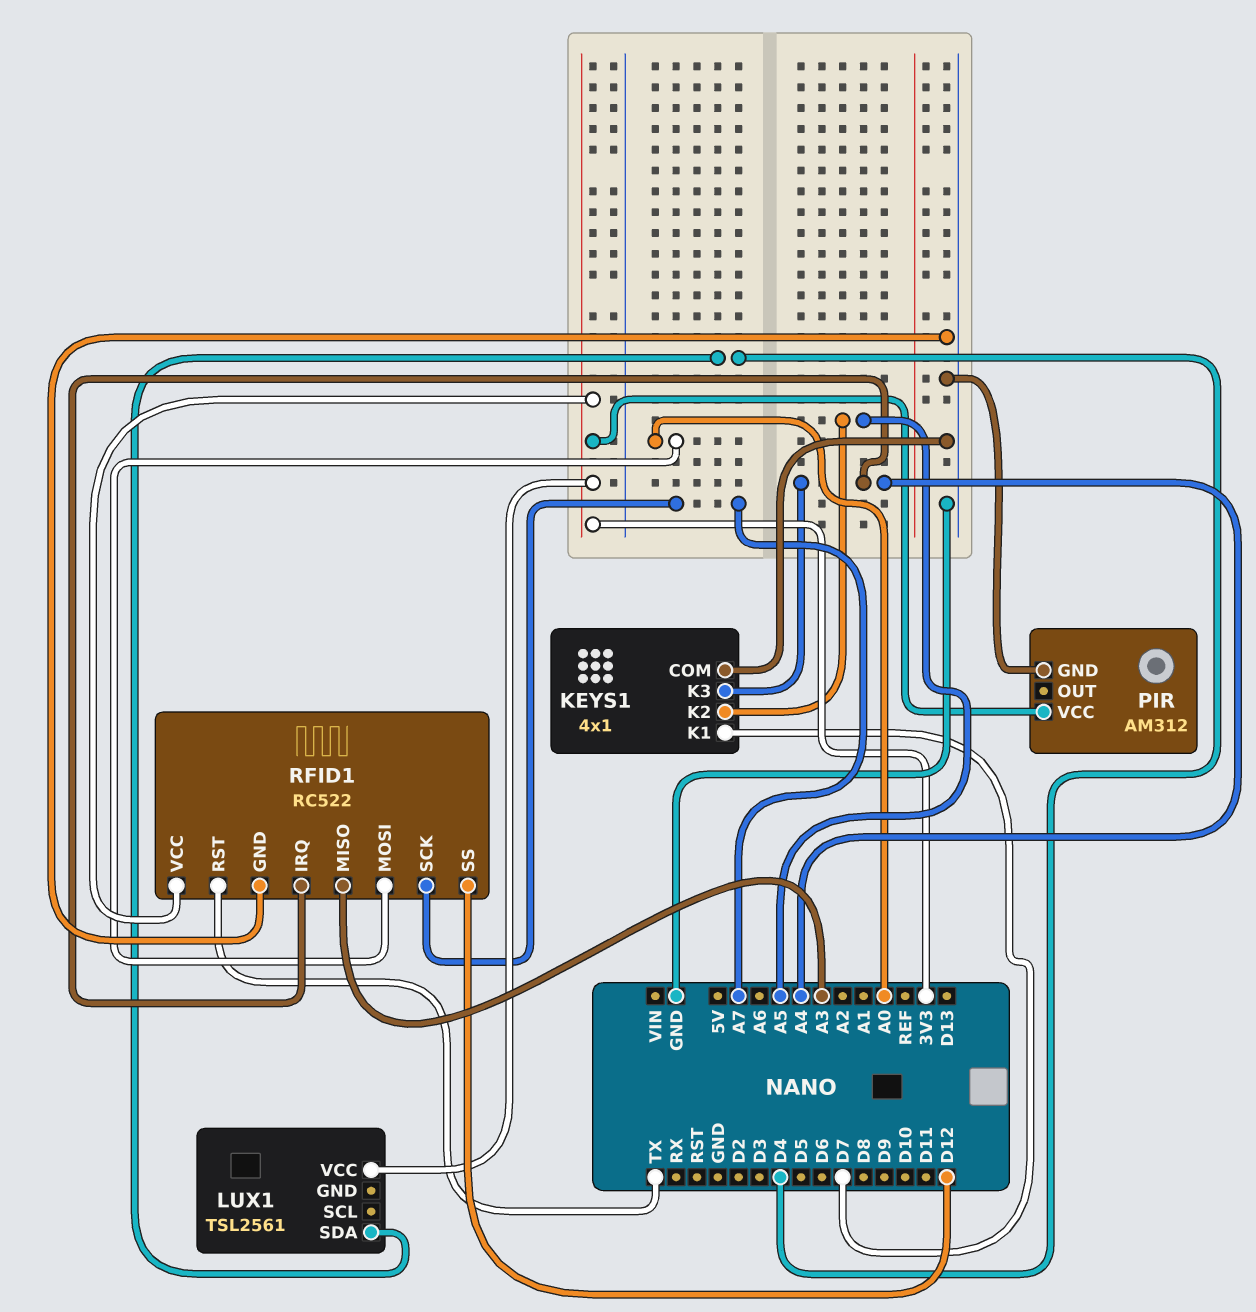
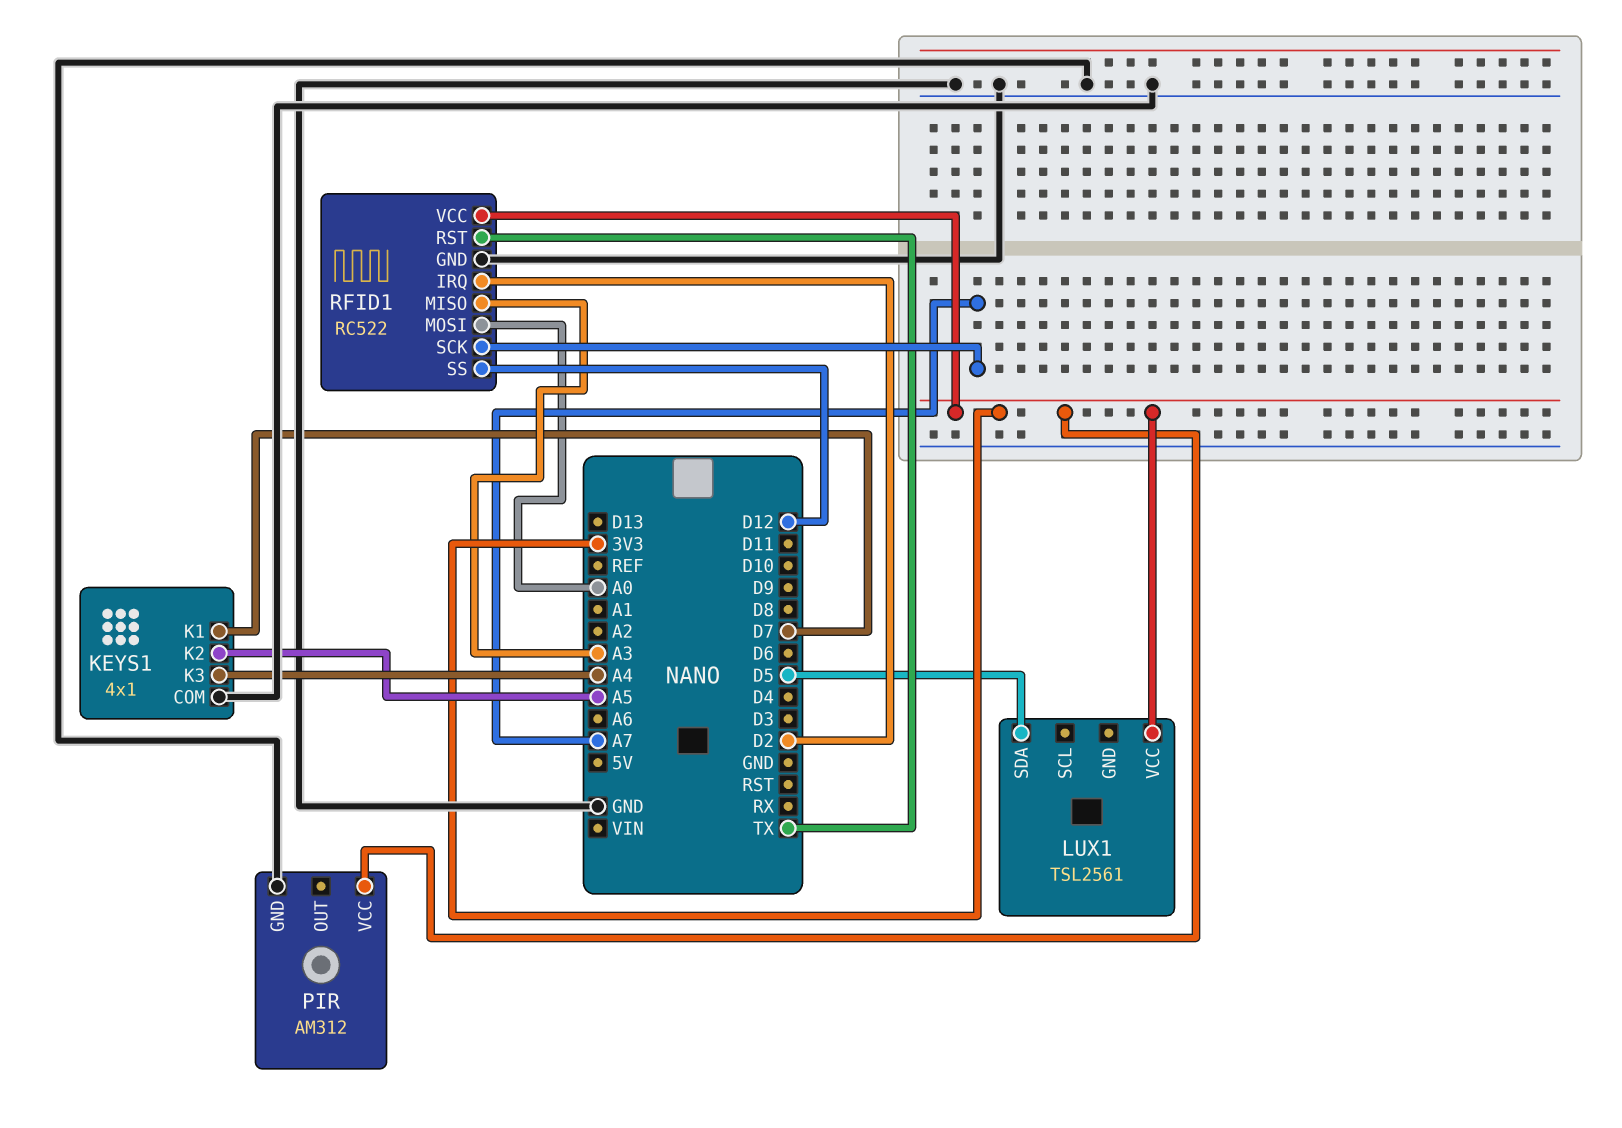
LUX1 pin SDA: D4 -> D5
RFID1 pin IRQ: A4 -> D2

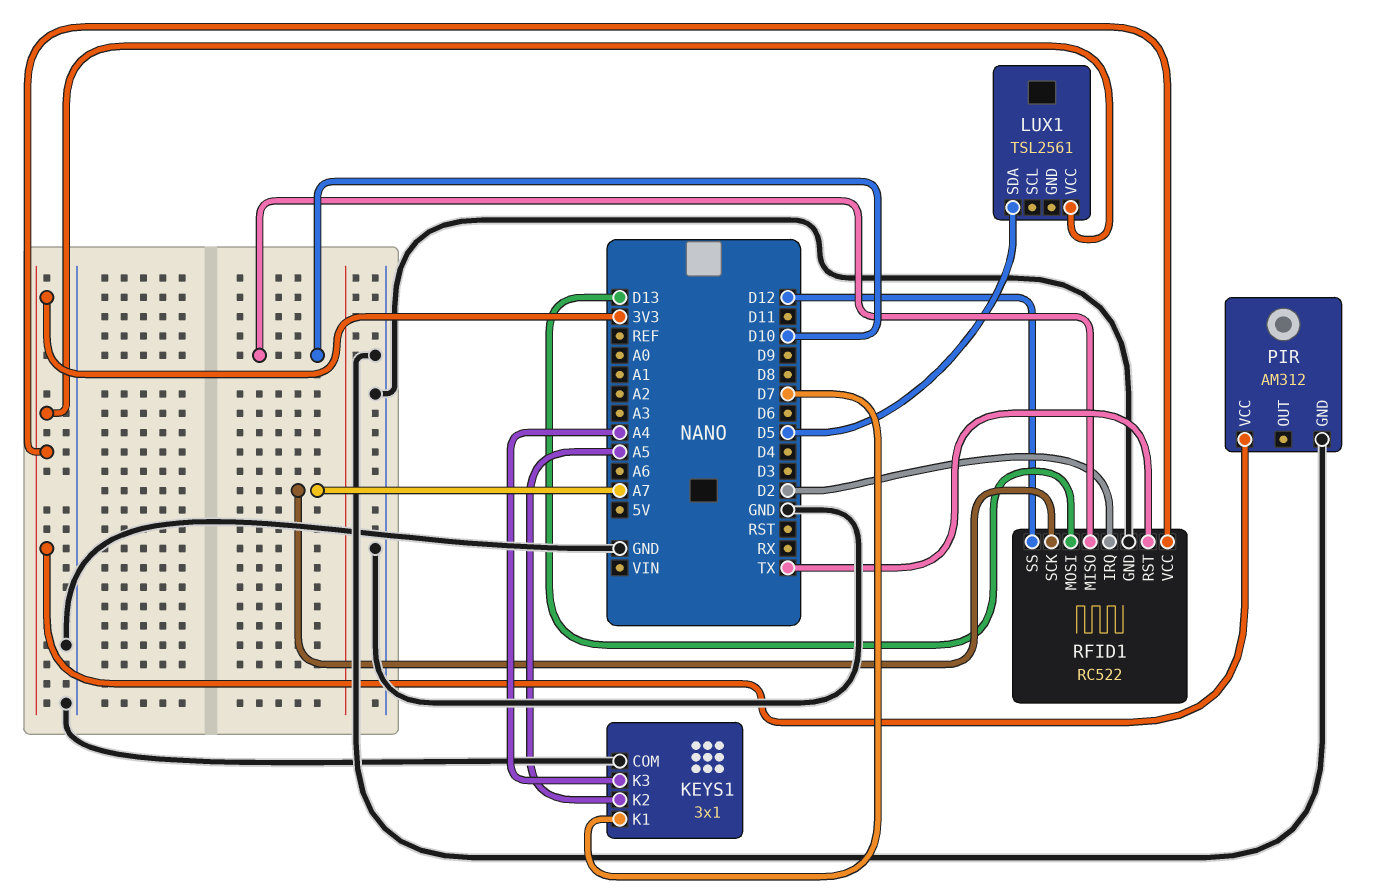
KEYS1: 4x1 -> 3x1
RFID1 pin MISO: A3 -> D10
RFID1 pin MOSI: A0 -> D13

